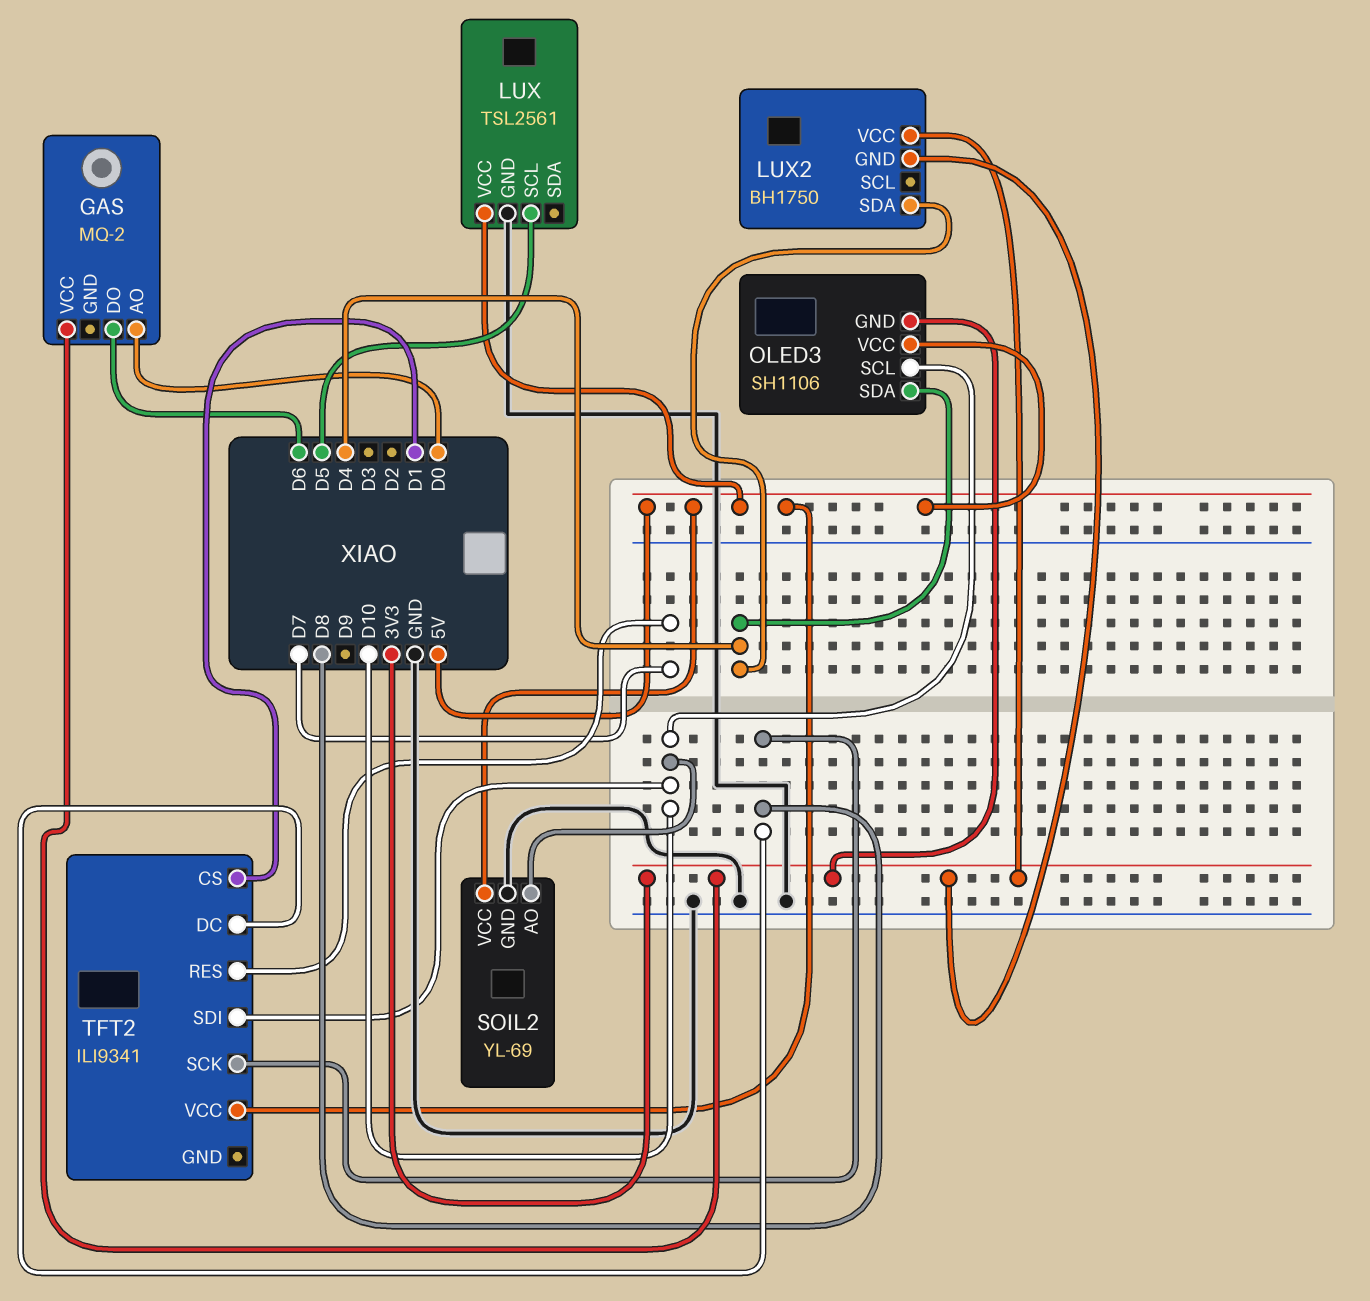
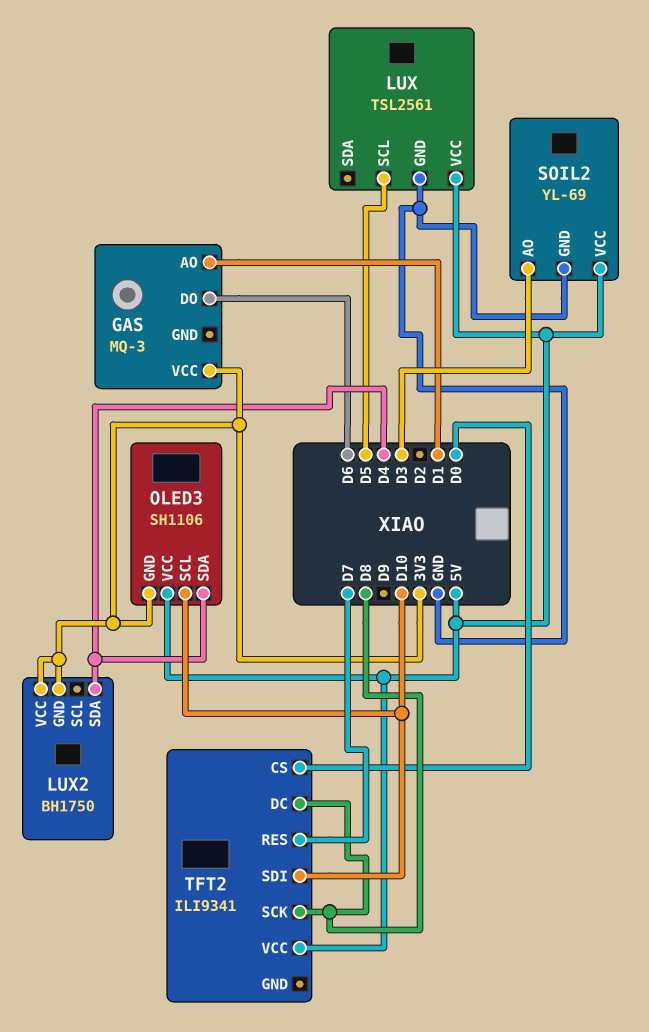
GAS: MQ-2 -> MQ-3
GAS pin AO: D0 -> D1
SOIL2 pin AO: D10 -> D3
TFT2 pin CS: D1 -> D0

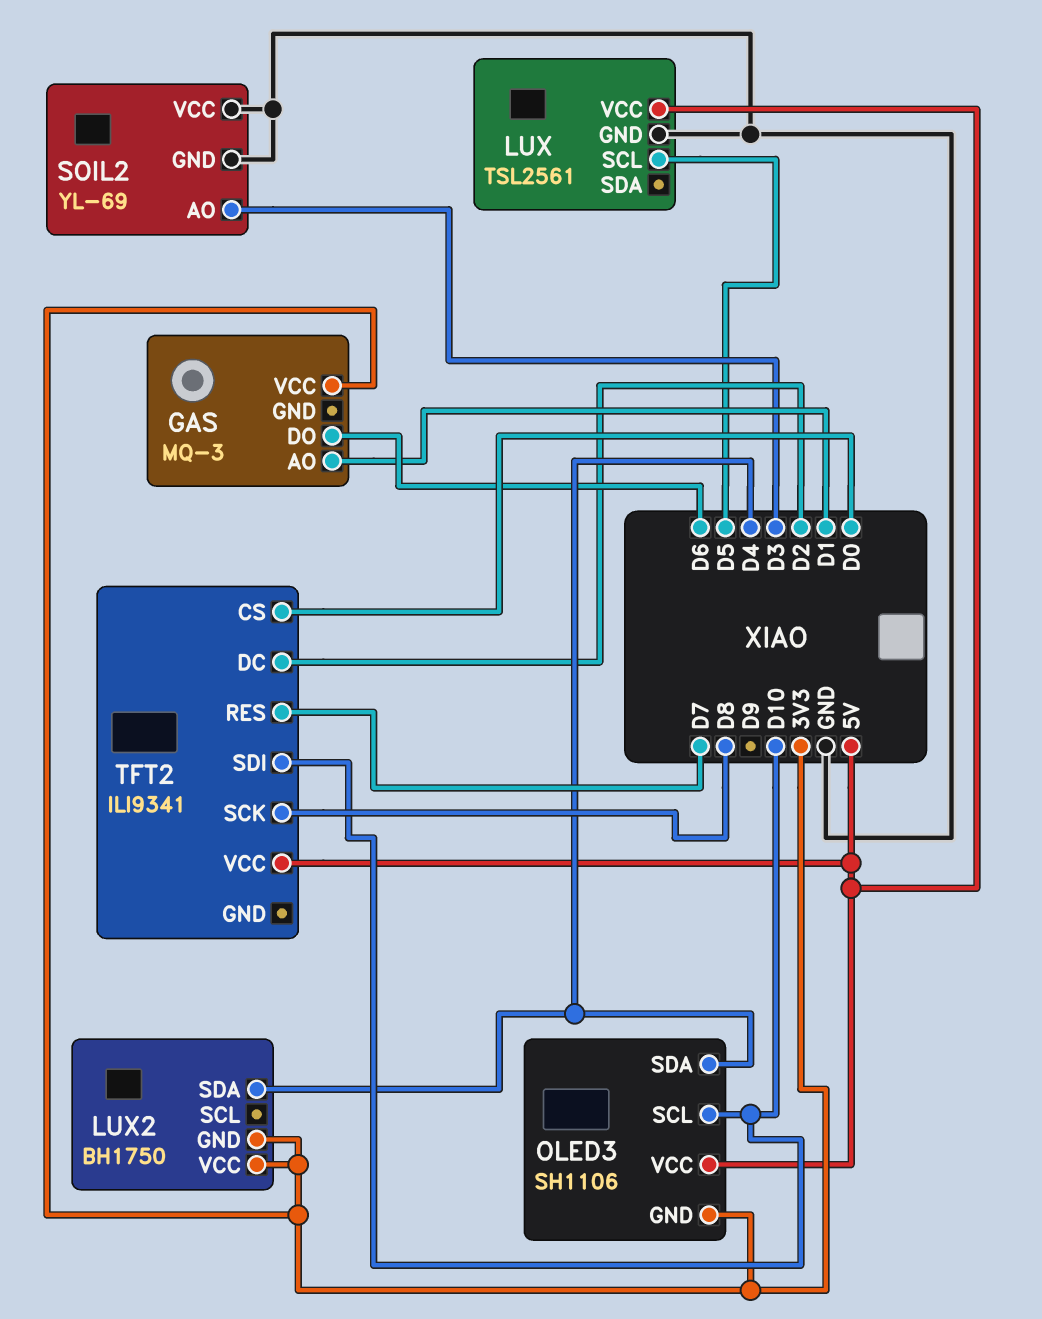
SOIL2 pin VCC: 5V -> GND
TFT2 pin DC: D8 -> D2

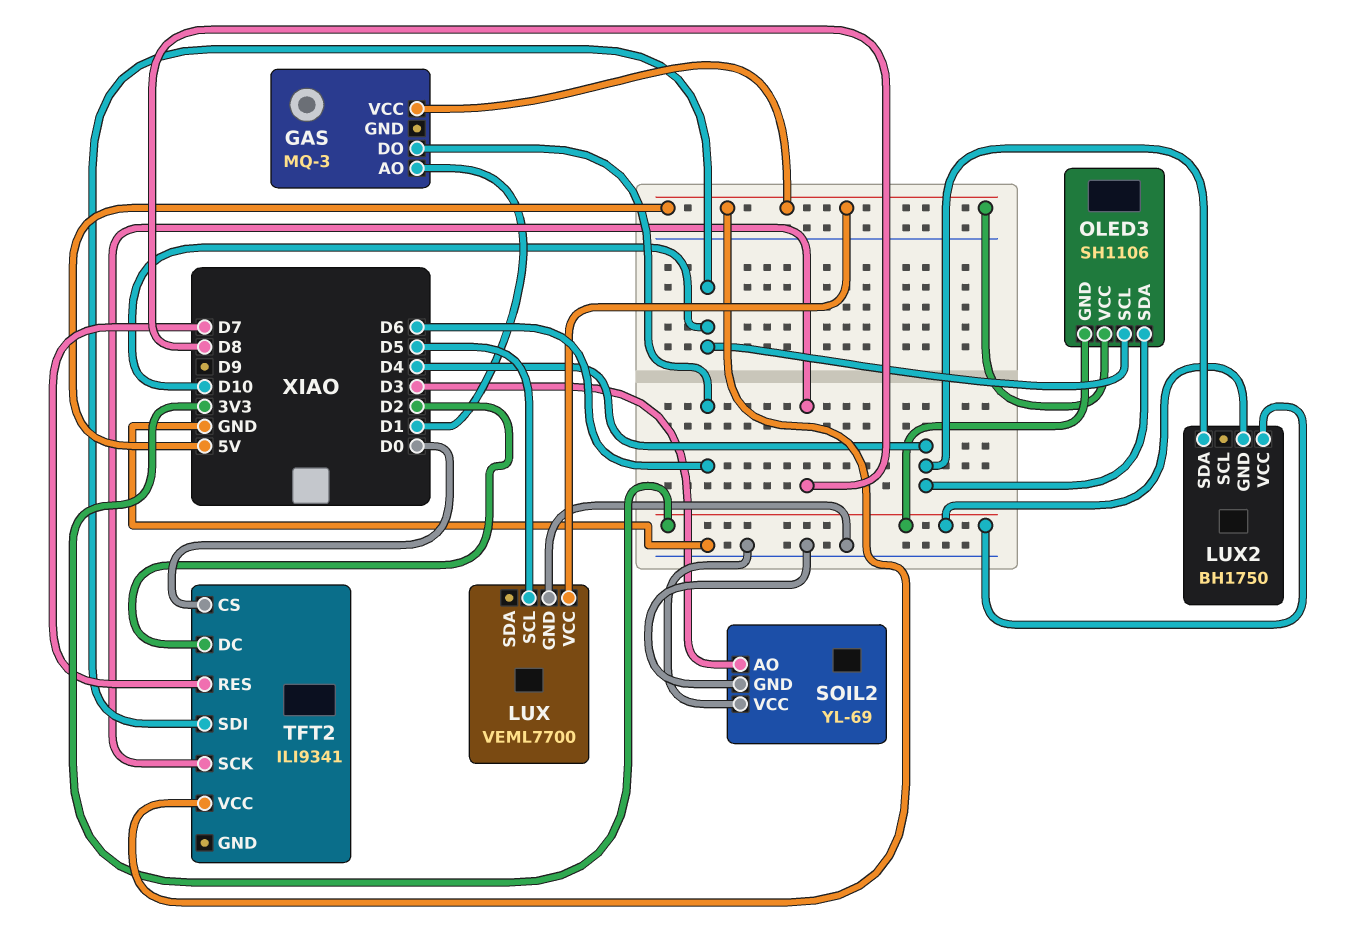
GAS pin VCC: 3V3 -> 5V
LUX: TSL2561 -> VEML7700

